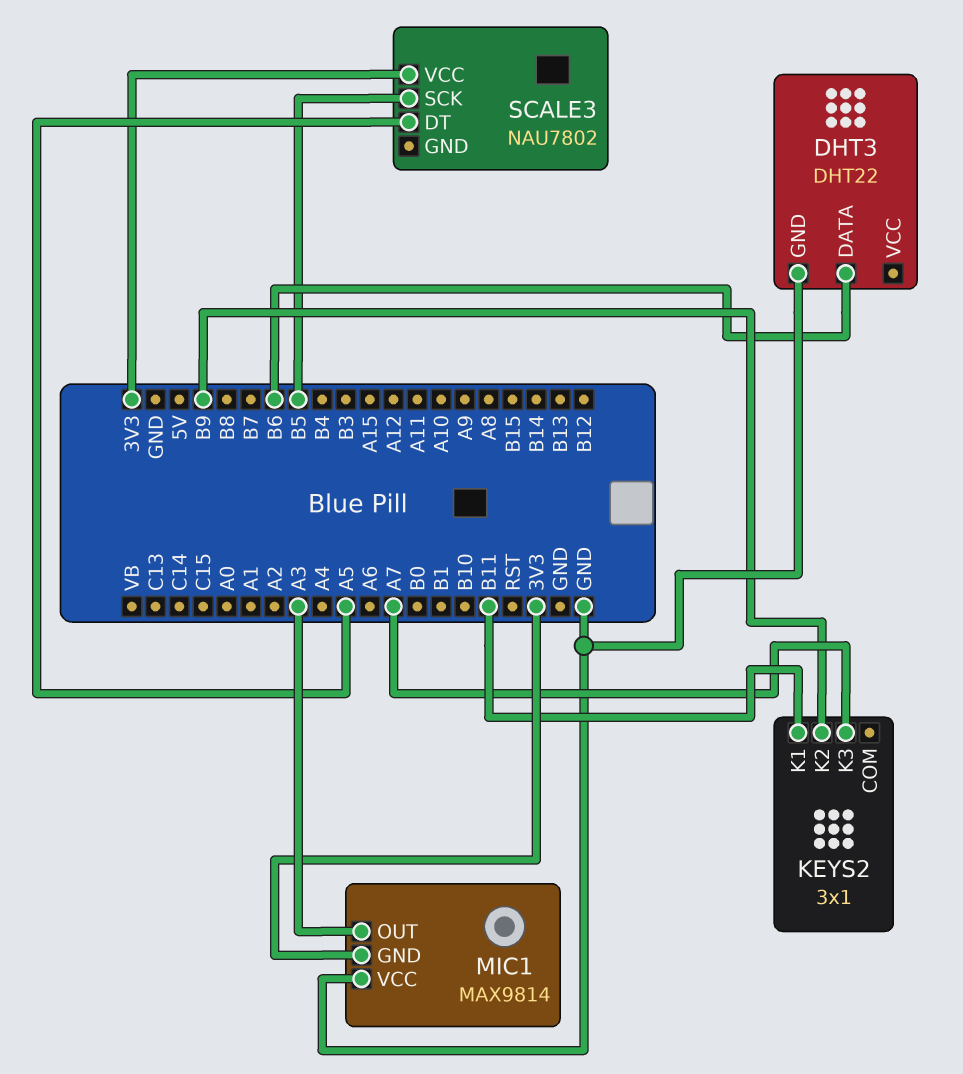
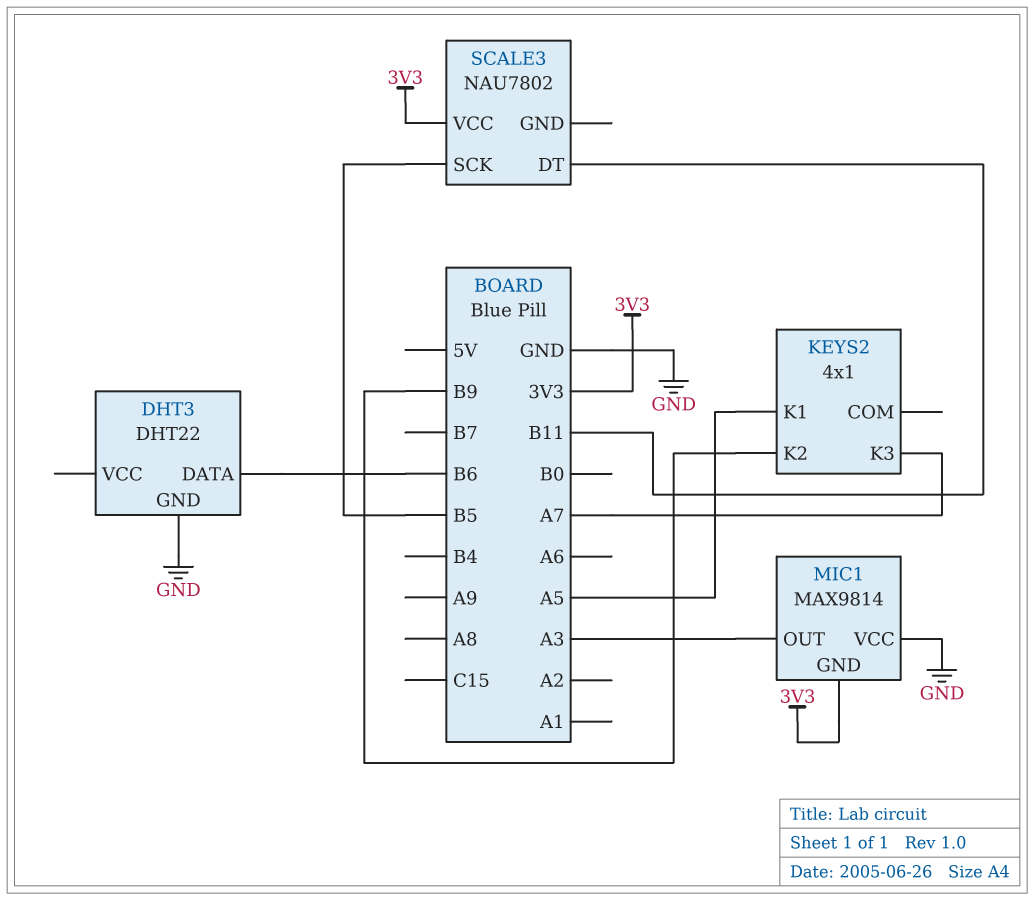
KEYS2: 3x1 -> 4x1
KEYS2 pin K1: B11 -> A5
SCALE3 pin DT: A5 -> B11

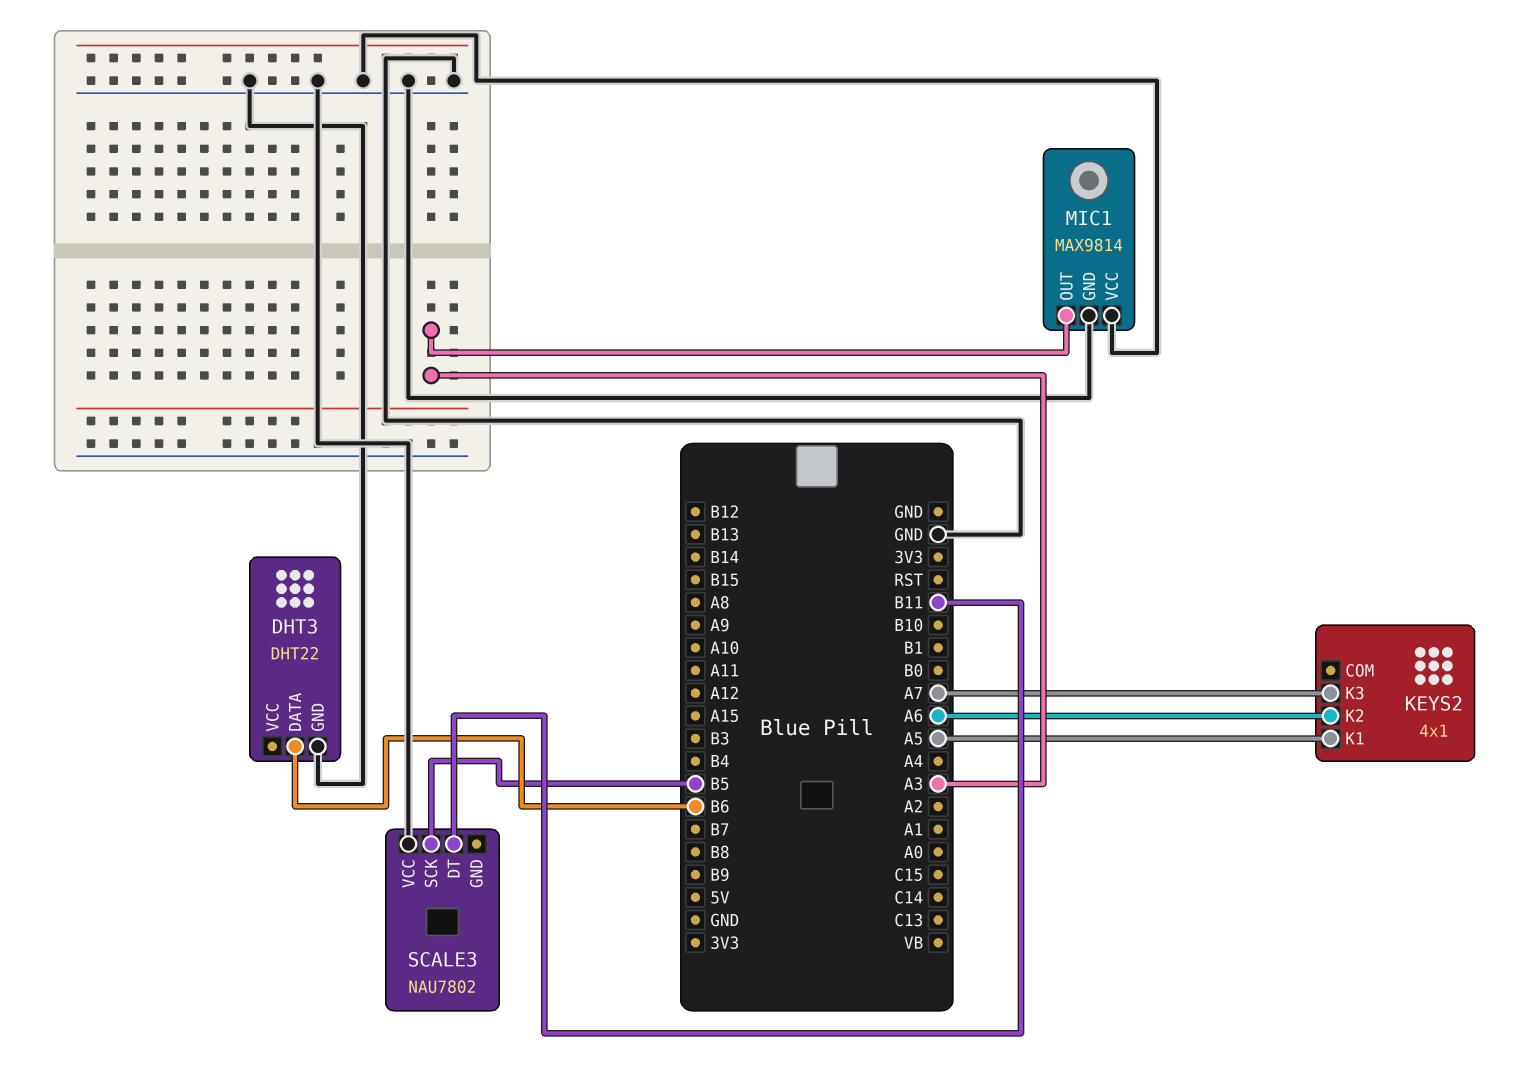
KEYS2 pin K2: B9 -> A6
MIC1 pin GND: 3V3 -> GND
SCALE3 pin VCC: 3V3 -> GND

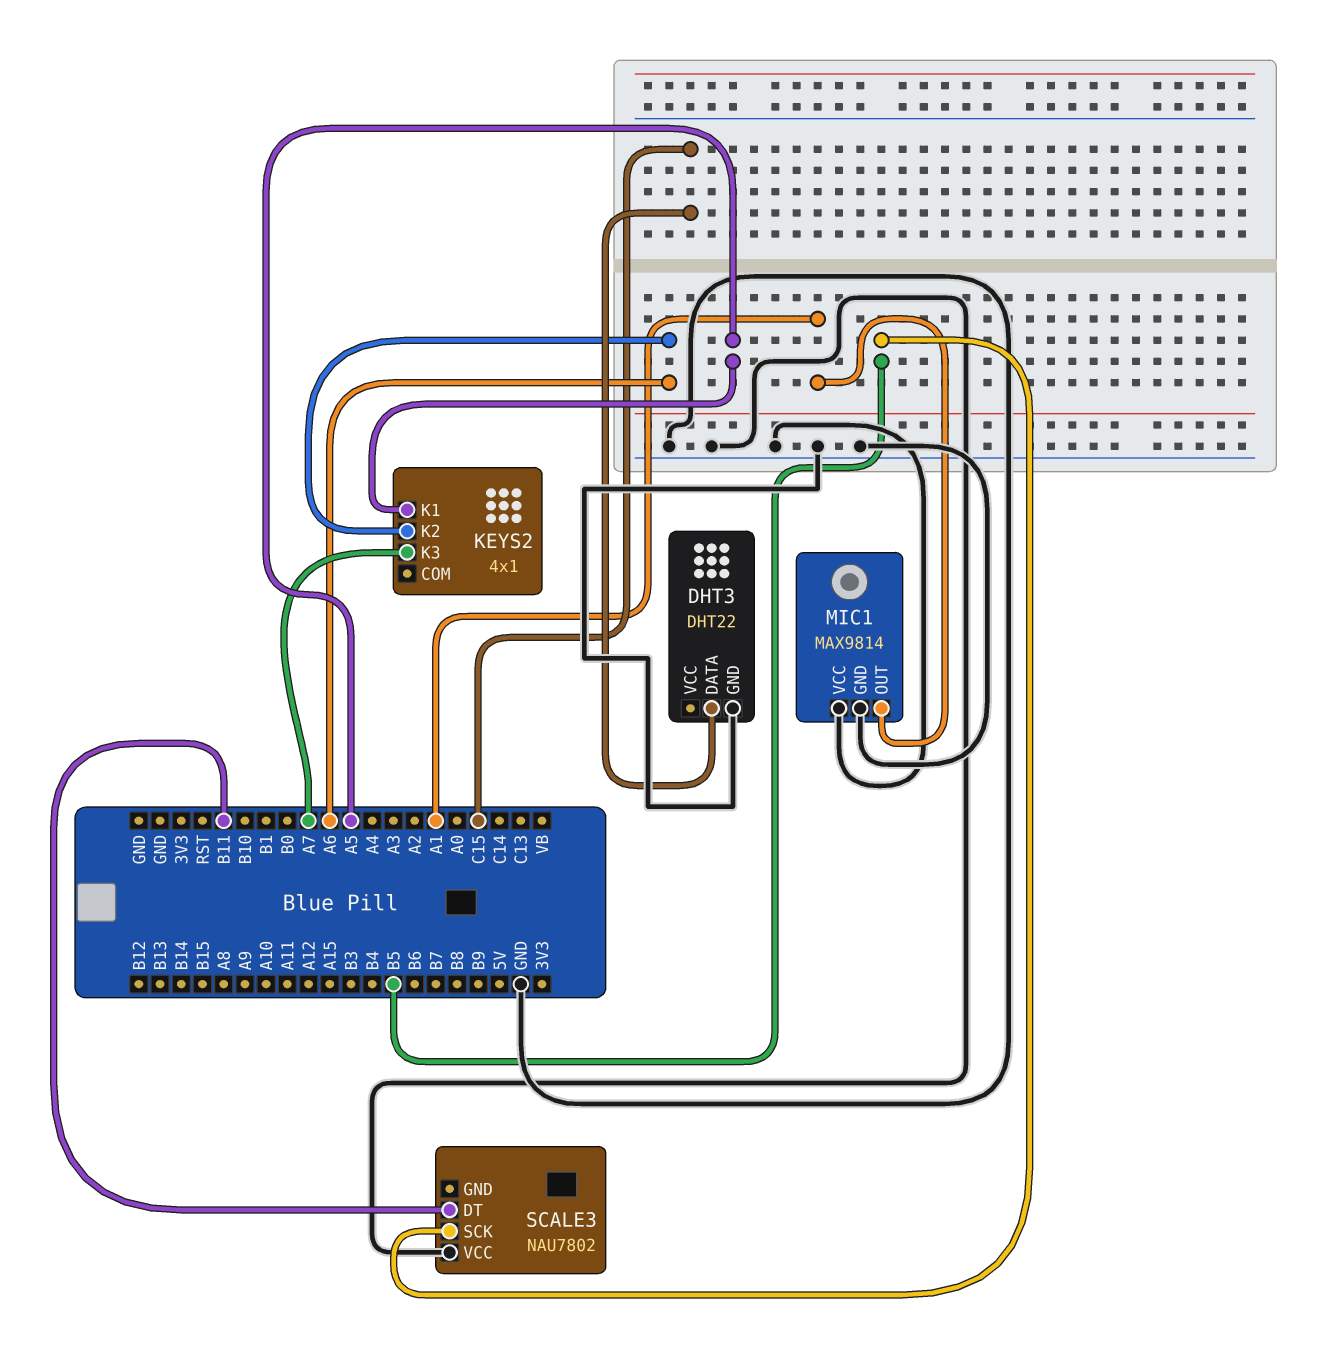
DHT3 pin DATA: B6 -> C15
MIC1 pin OUT: A3 -> A1

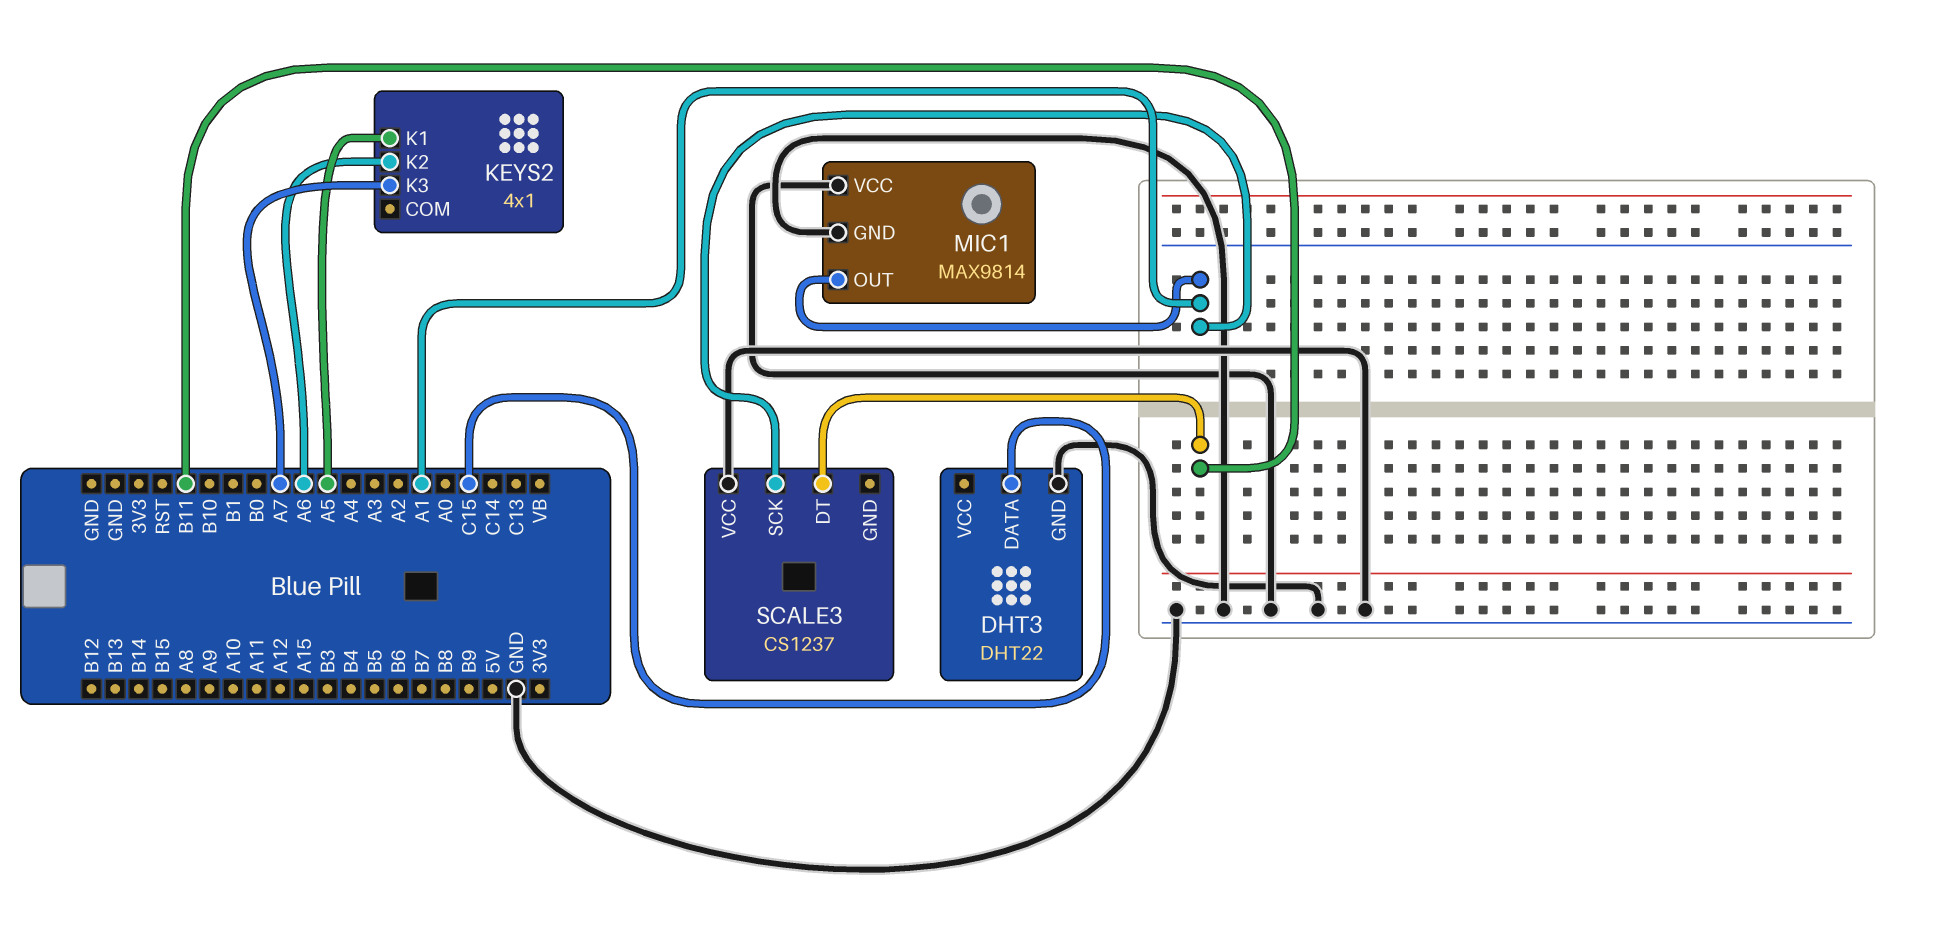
SCALE3: NAU7802 -> CS1237
SCALE3 pin SCK: B5 -> A1

